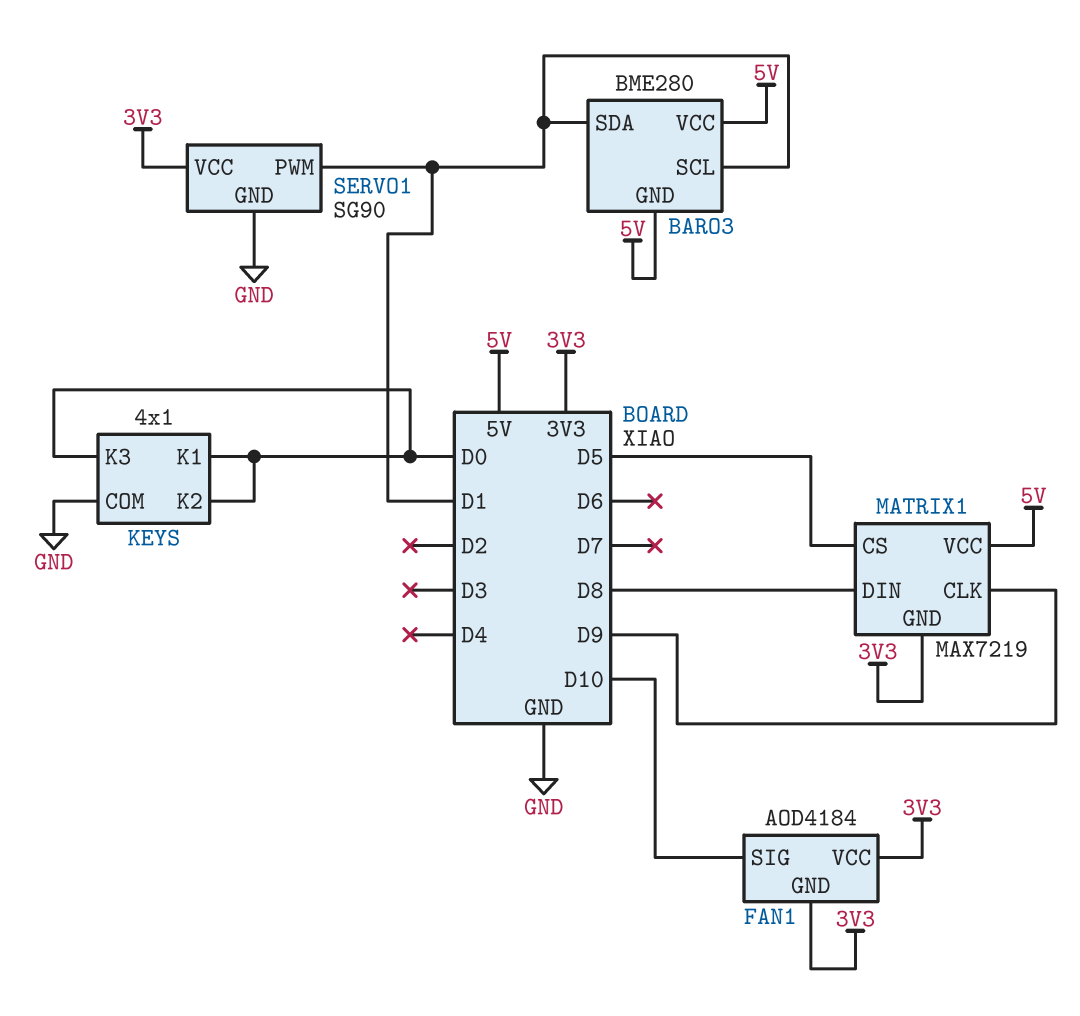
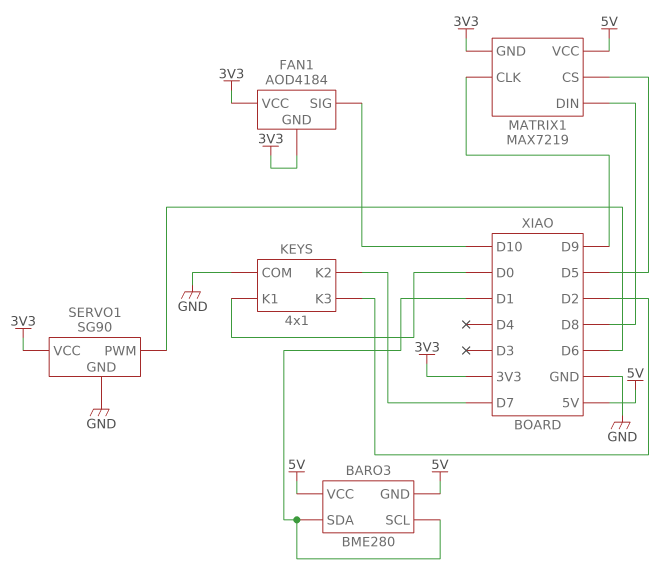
KEYS pin K2: D0 -> D7
KEYS pin K3: D0 -> D2
SERVO1 pin PWM: D1 -> D6

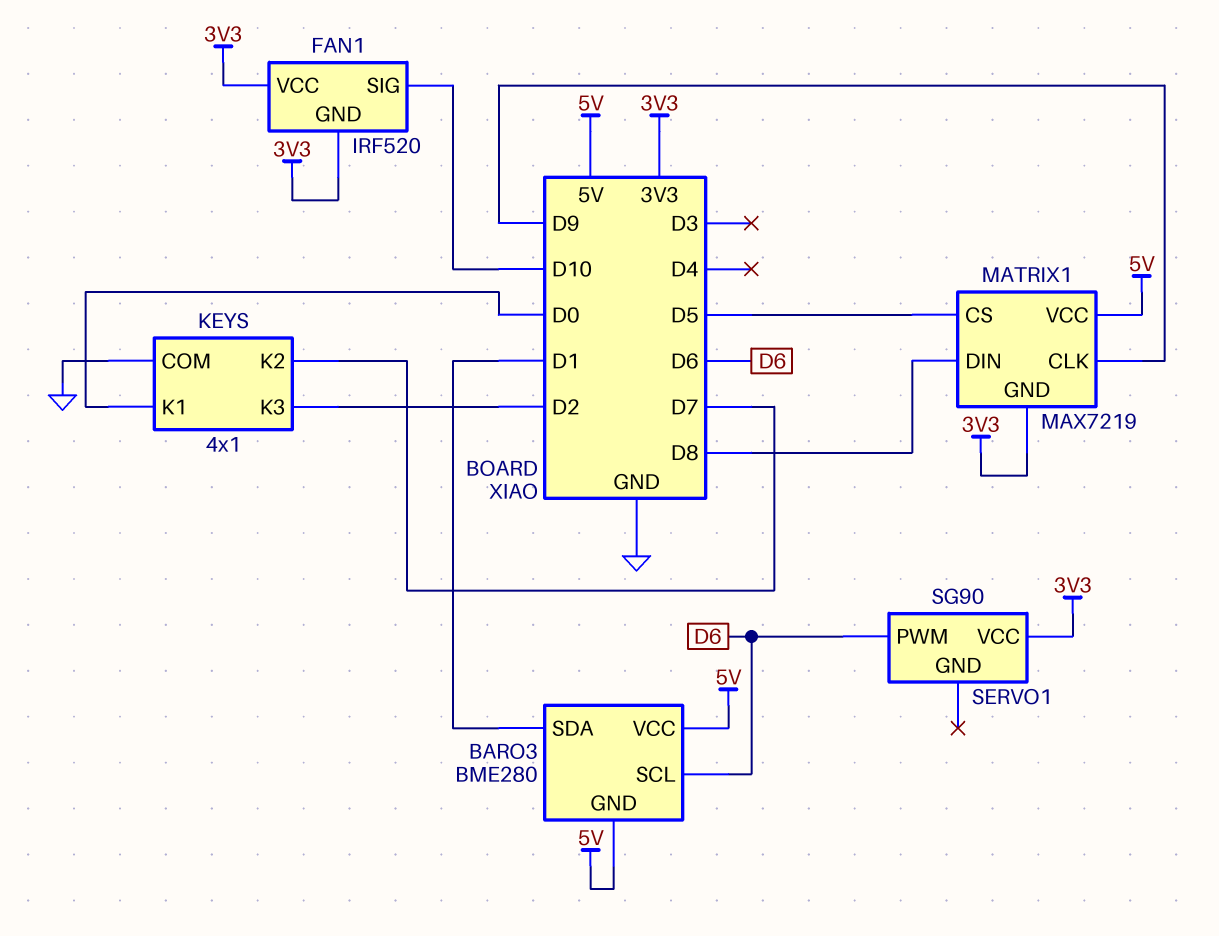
BARO3 pin SCL: D1 -> D6
FAN1: AOD4184 -> IRF520
SERVO1 pin GND: GND -> none

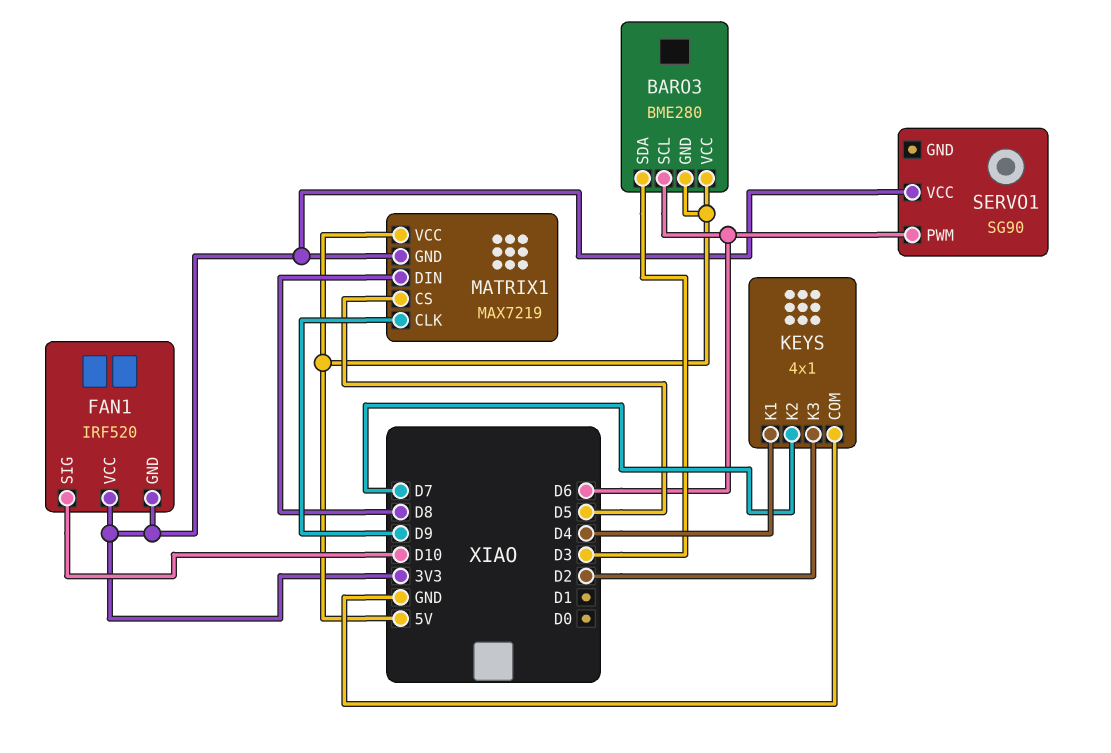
BARO3 pin SDA: D1 -> D3
KEYS pin K1: D0 -> D4

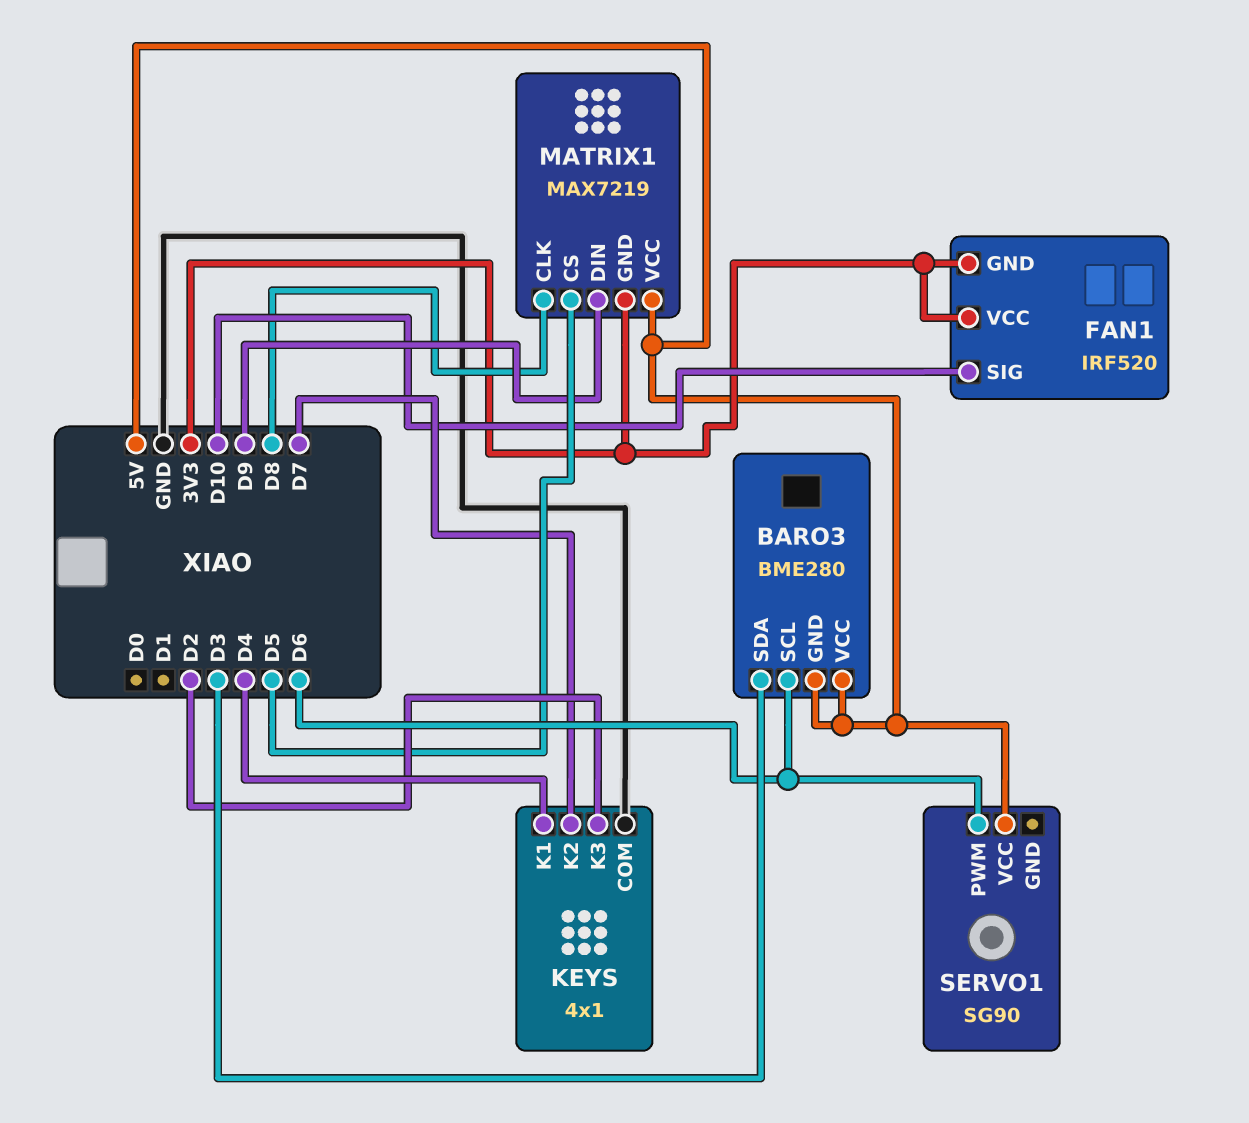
MATRIX1 pin CLK: D9 -> D8
MATRIX1 pin DIN: D8 -> D9
SERVO1 pin VCC: 3V3 -> 5V

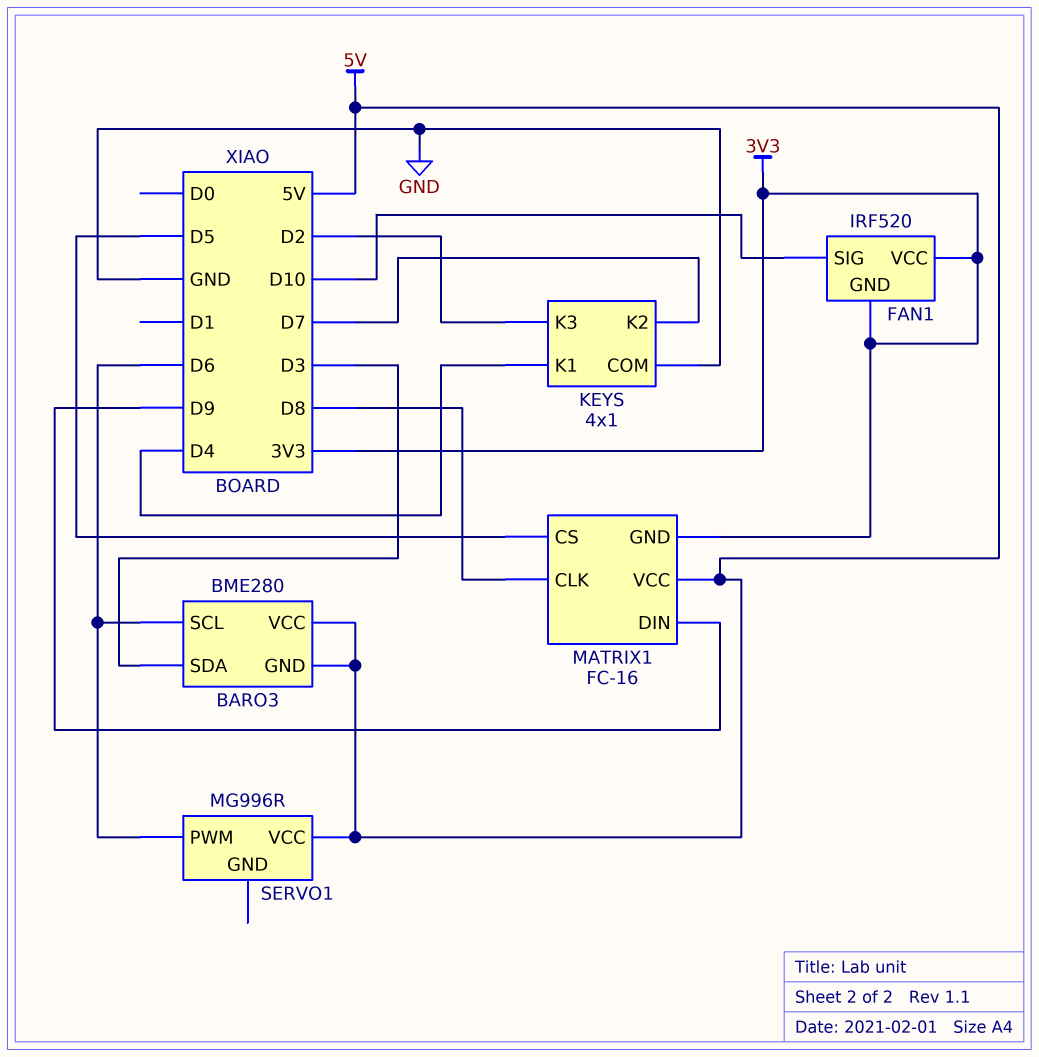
MATRIX1: MAX7219 -> FC-16
SERVO1: SG90 -> MG996R

